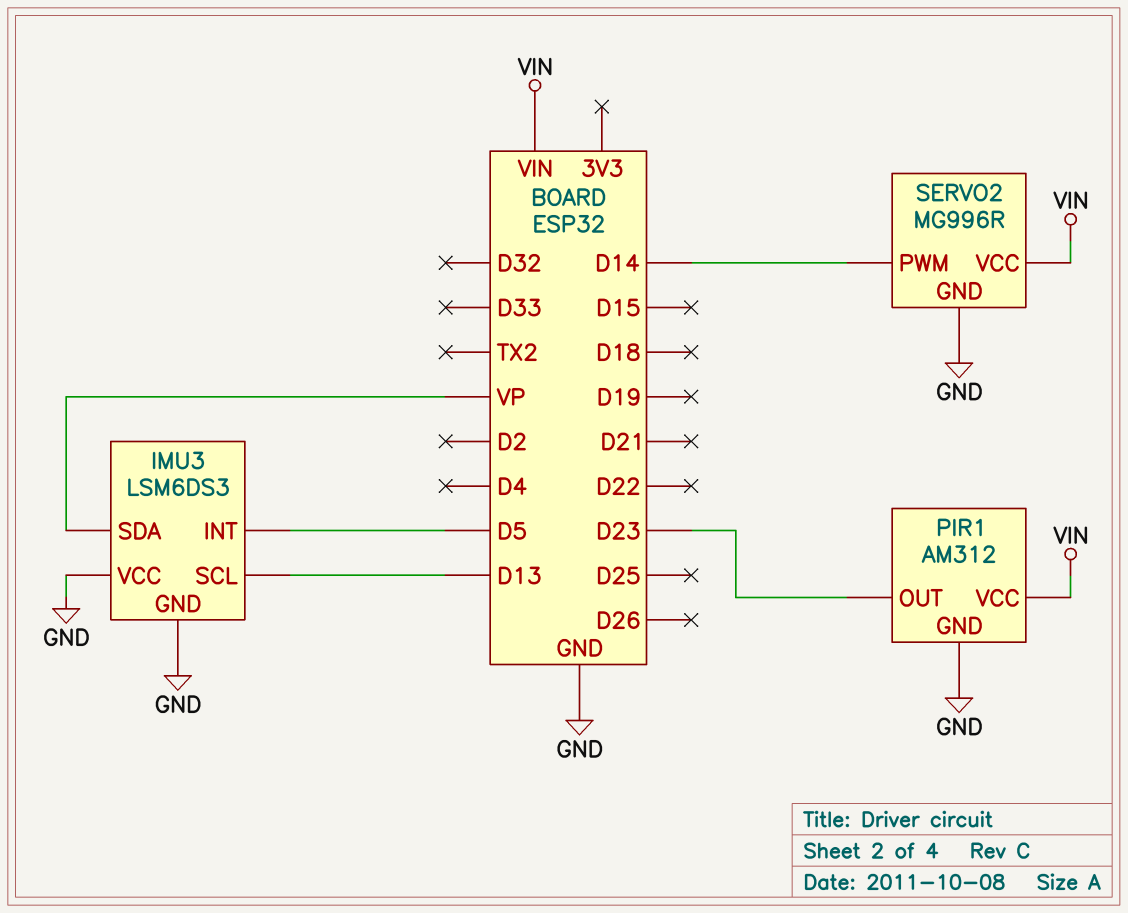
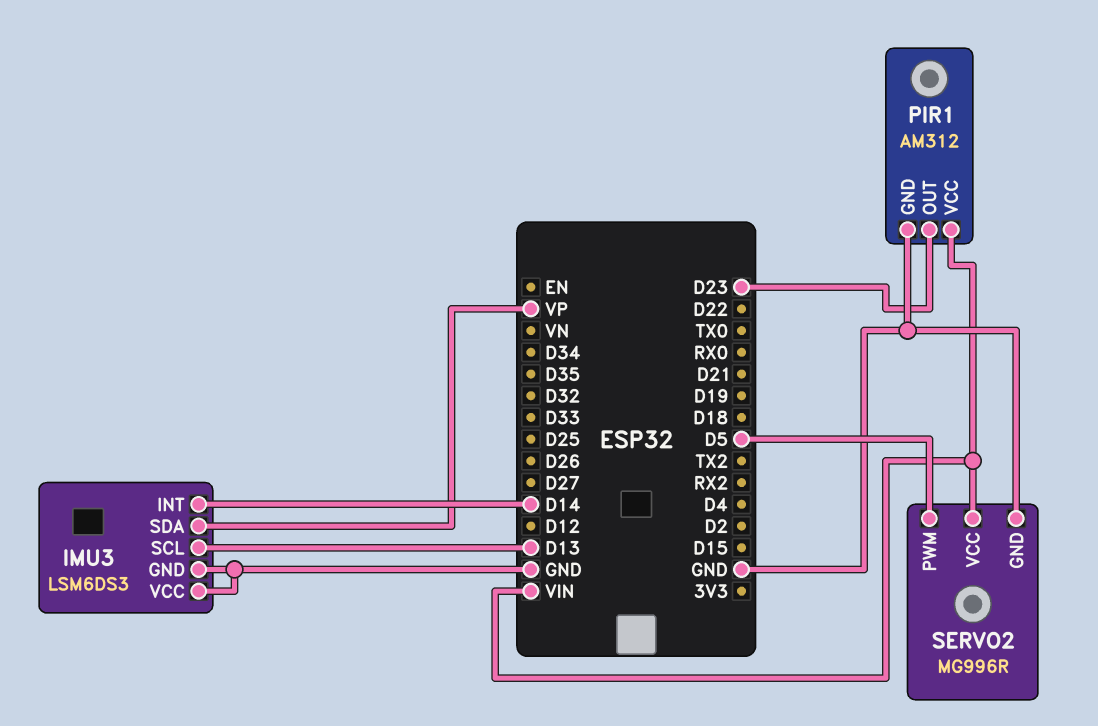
IMU3 pin INT: D5 -> D14
SERVO2 pin PWM: D14 -> D5

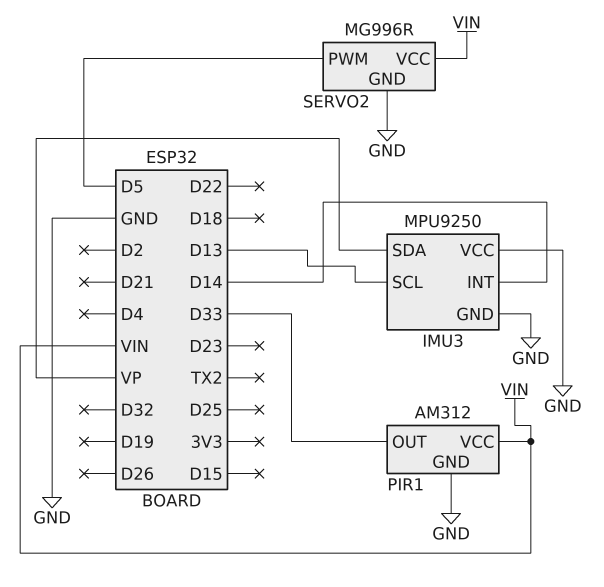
IMU3: LSM6DS3 -> MPU9250
PIR1 pin OUT: D23 -> D33

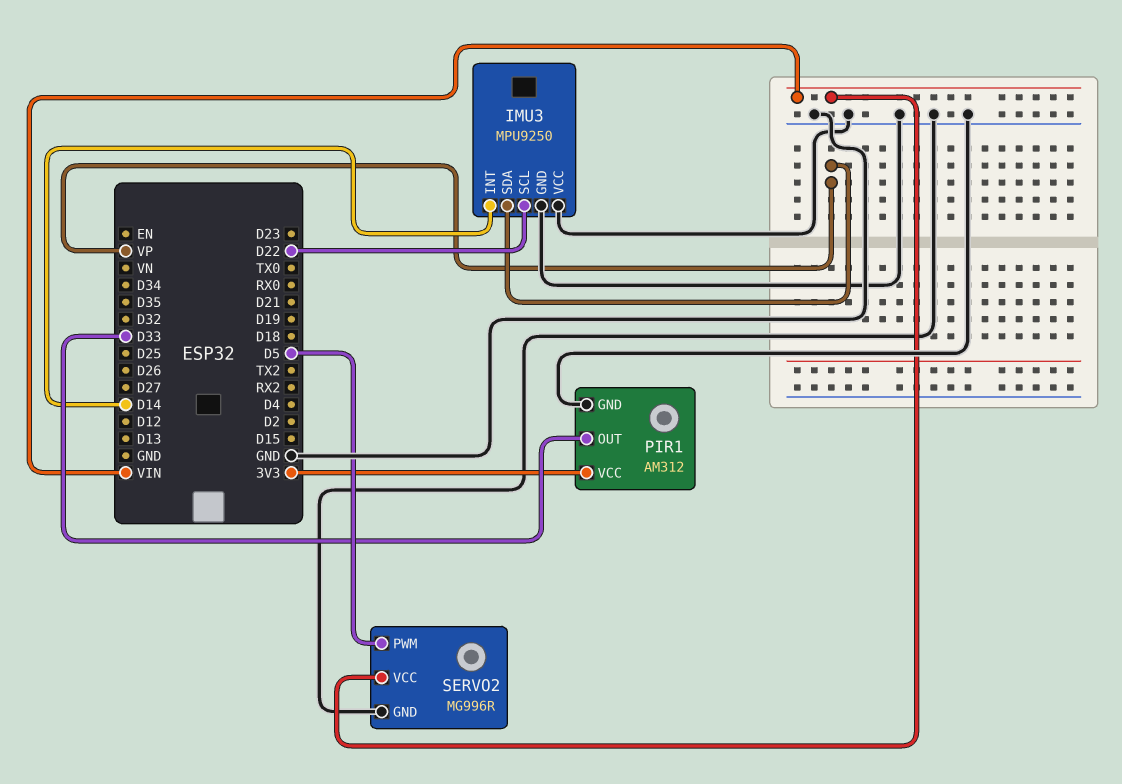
IMU3 pin SCL: D13 -> D22
PIR1 pin VCC: VIN -> 3V3

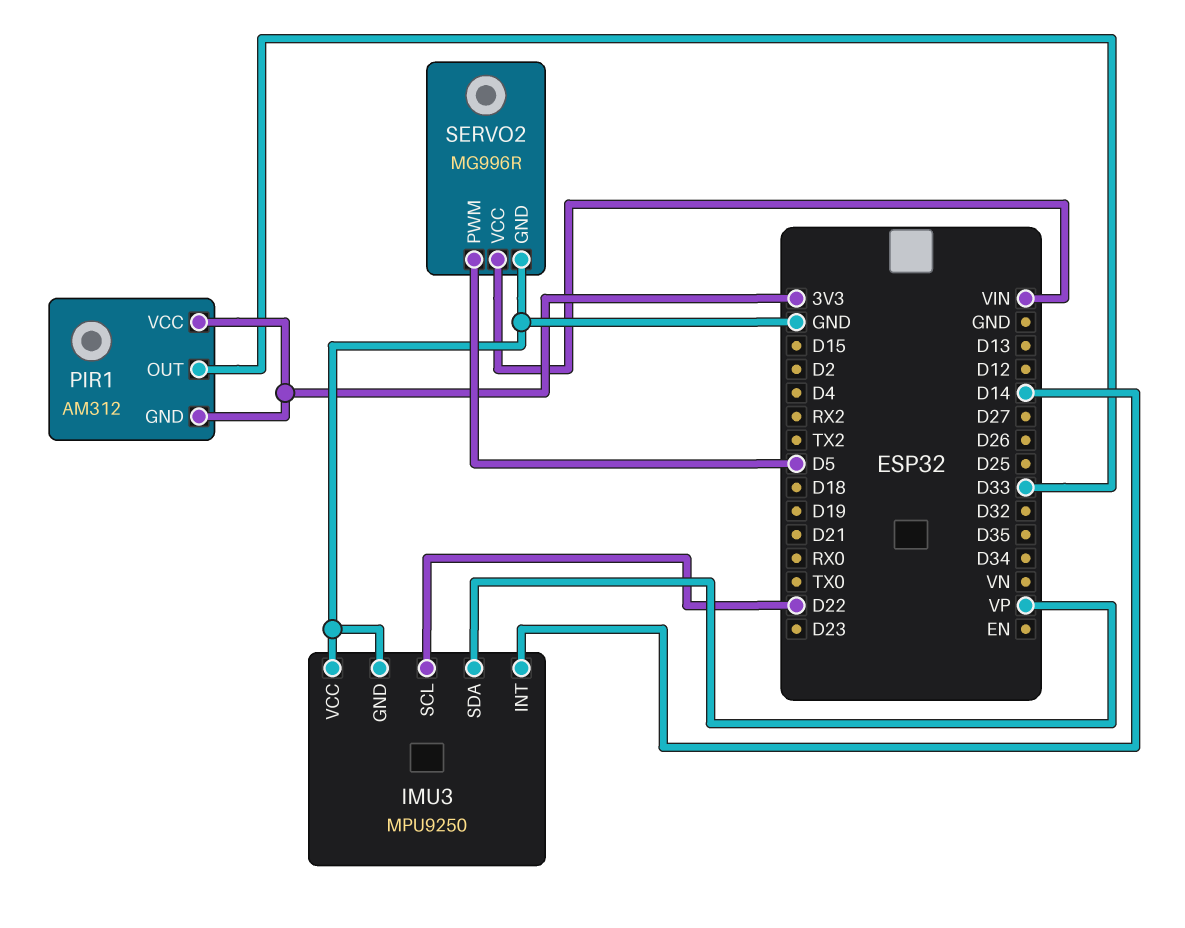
PIR1 pin GND: GND -> 3V3

